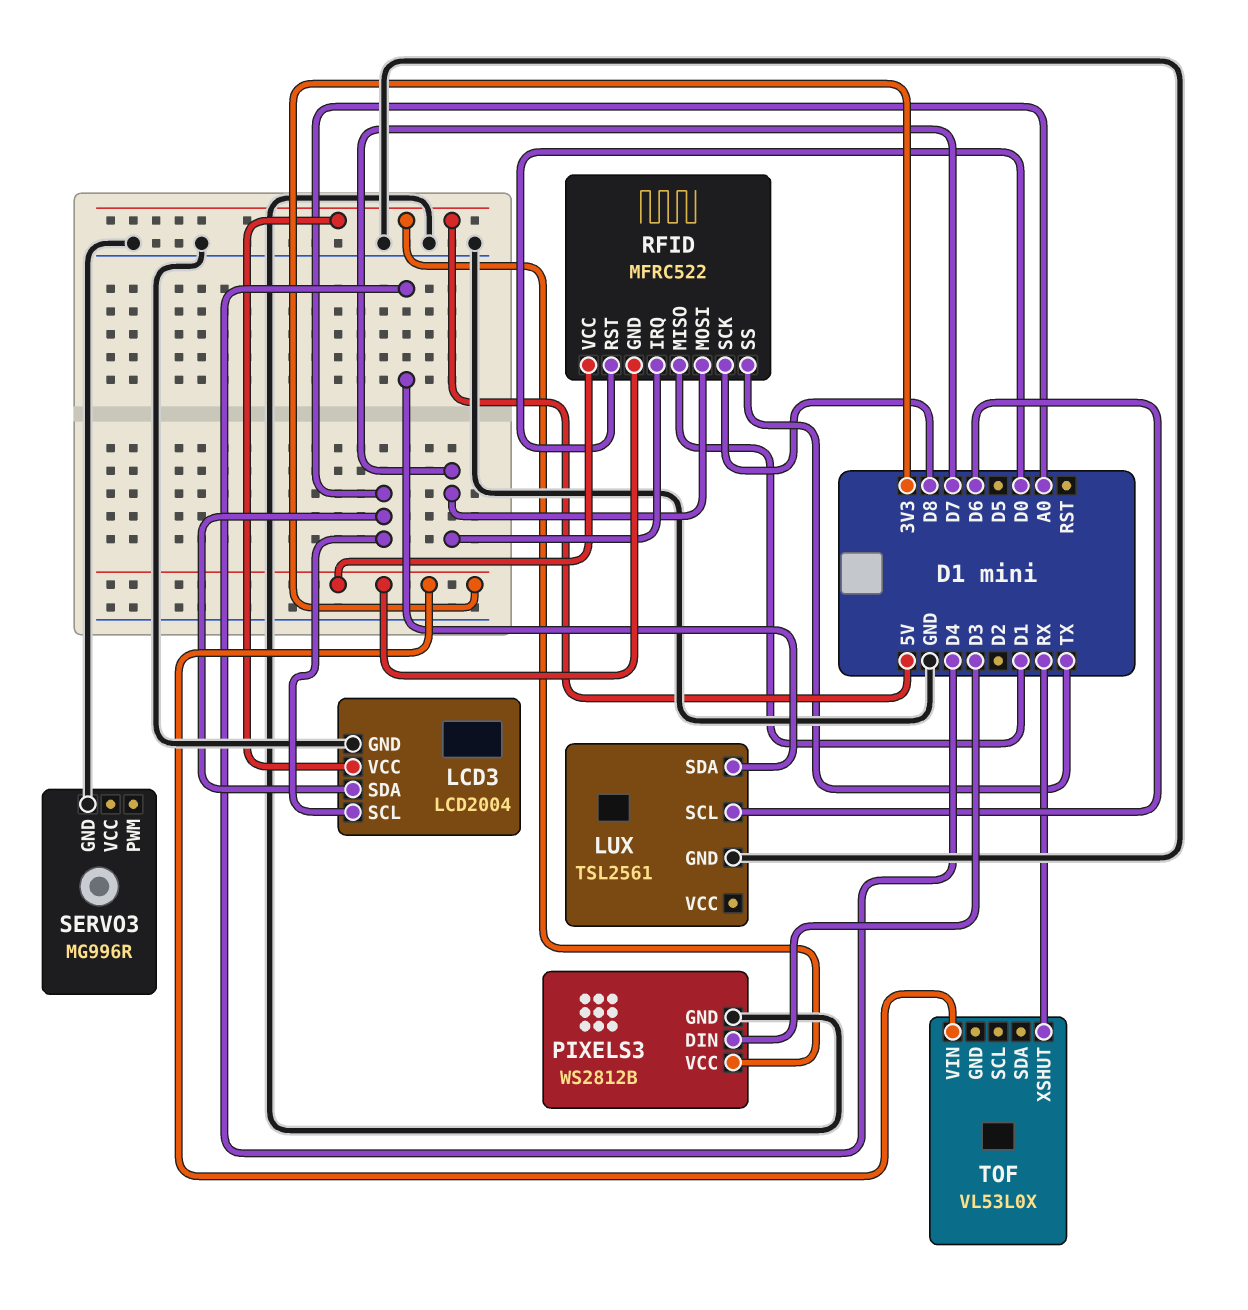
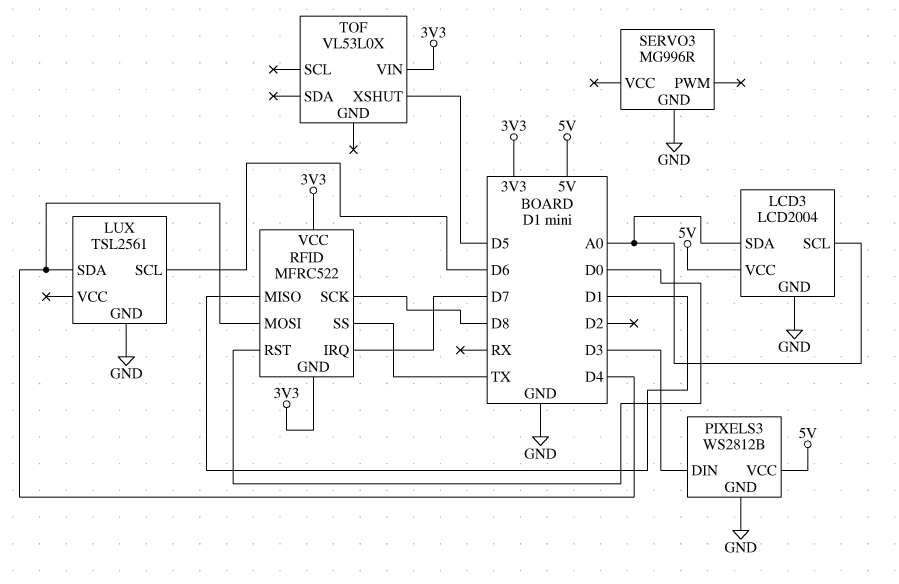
RFID pin MOSI: D7 -> D4
TOF pin XSHUT: RX -> D5

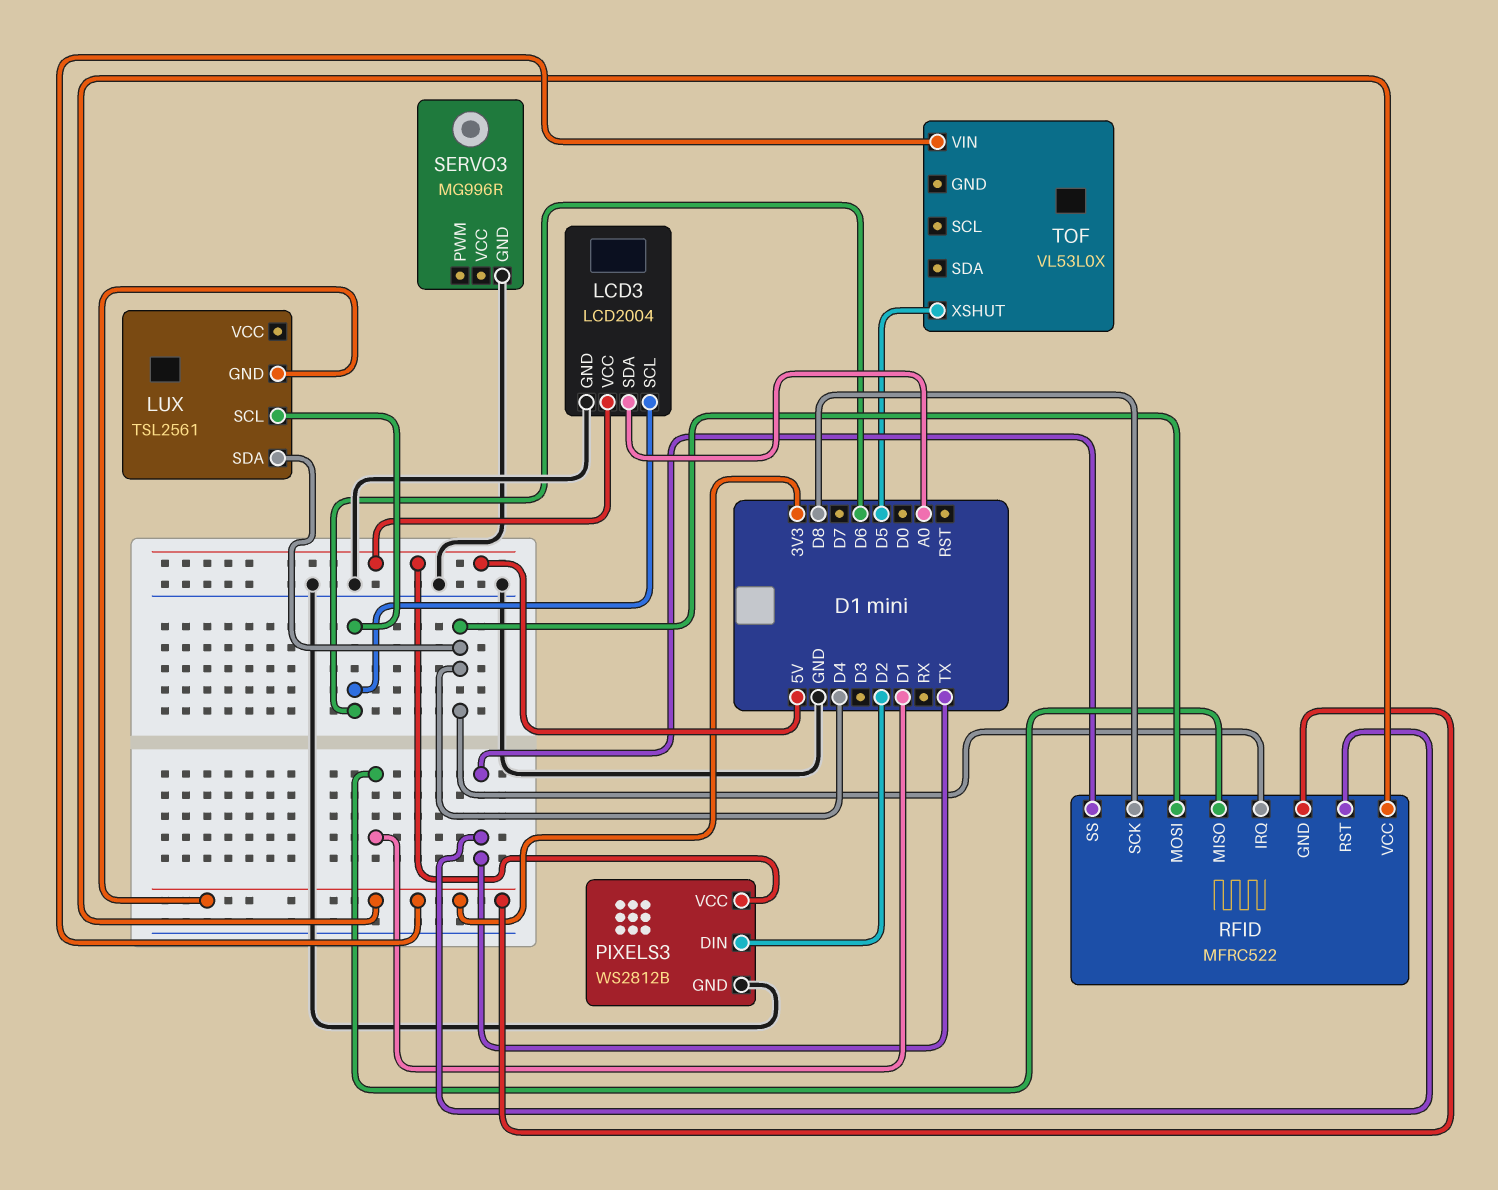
LCD3 pin SCL: A0 -> D6
LUX pin GND: GND -> 3V3
PIXELS3 pin DIN: D3 -> D2
RFID pin IRQ: D7 -> D4
RFID pin RST: D0 -> TX

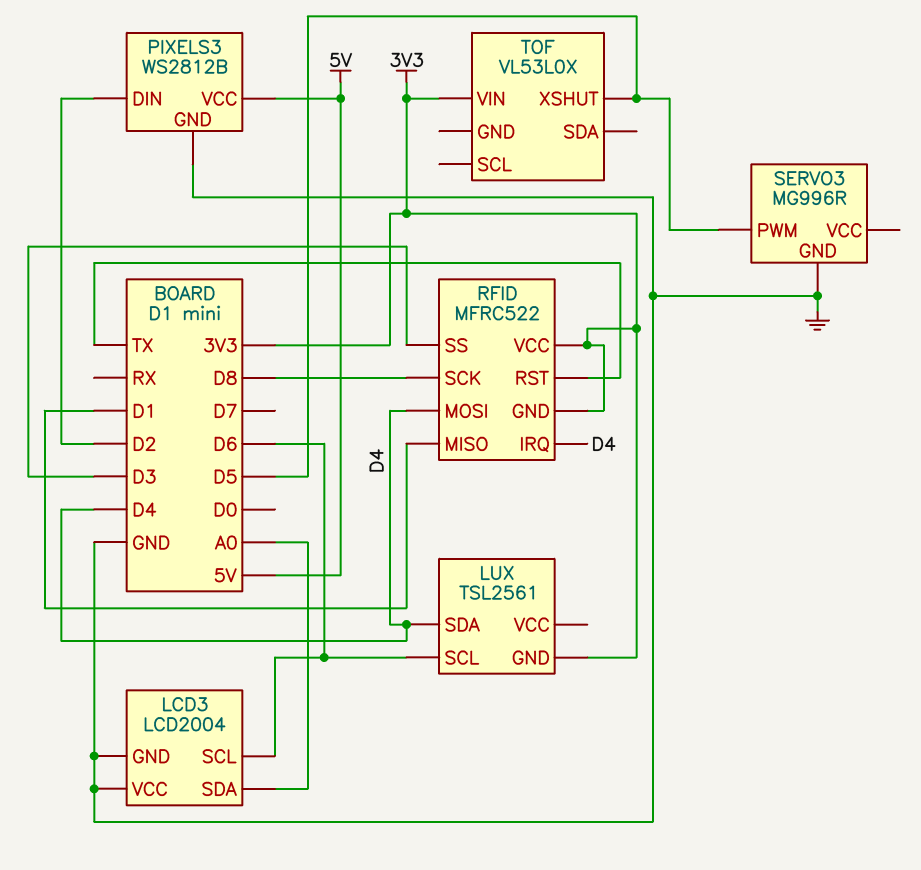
LCD3 pin VCC: 5V -> GND
RFID pin SS: TX -> D3
SERVO3 pin PWM: none -> D5

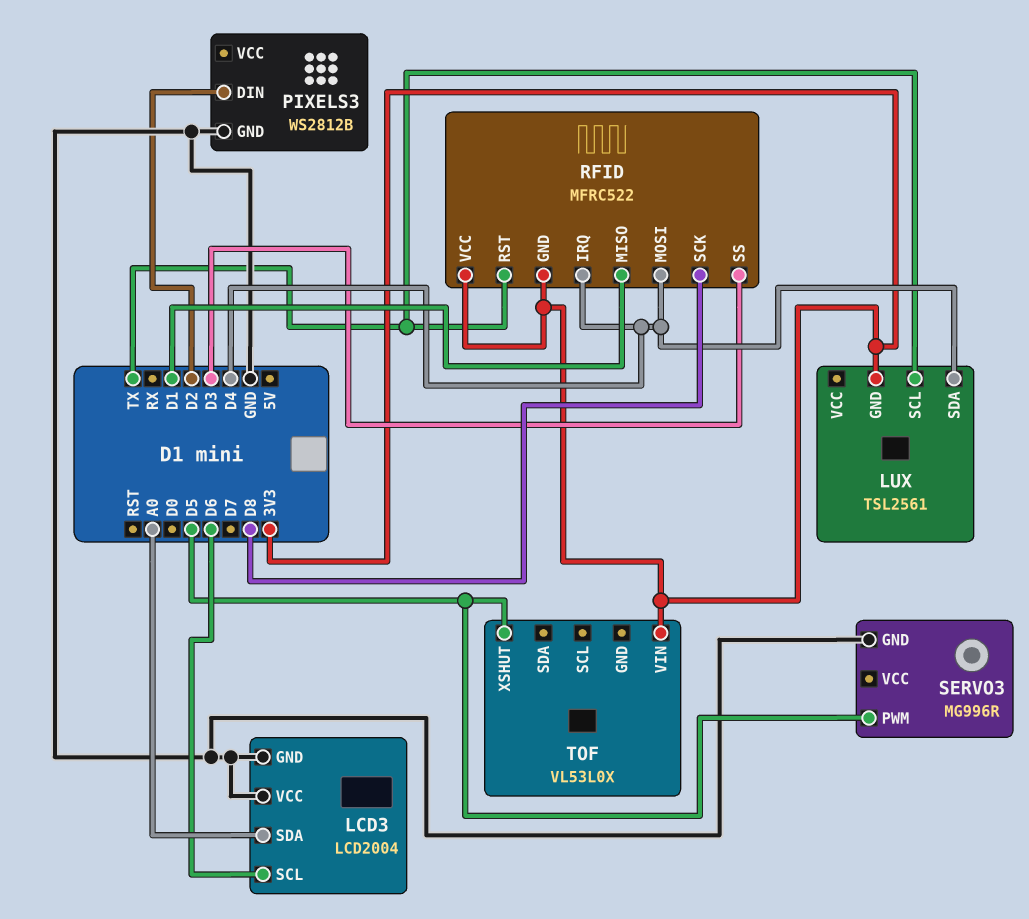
LUX pin SCL: D6 -> TX
PIXELS3 pin VCC: 5V -> none

